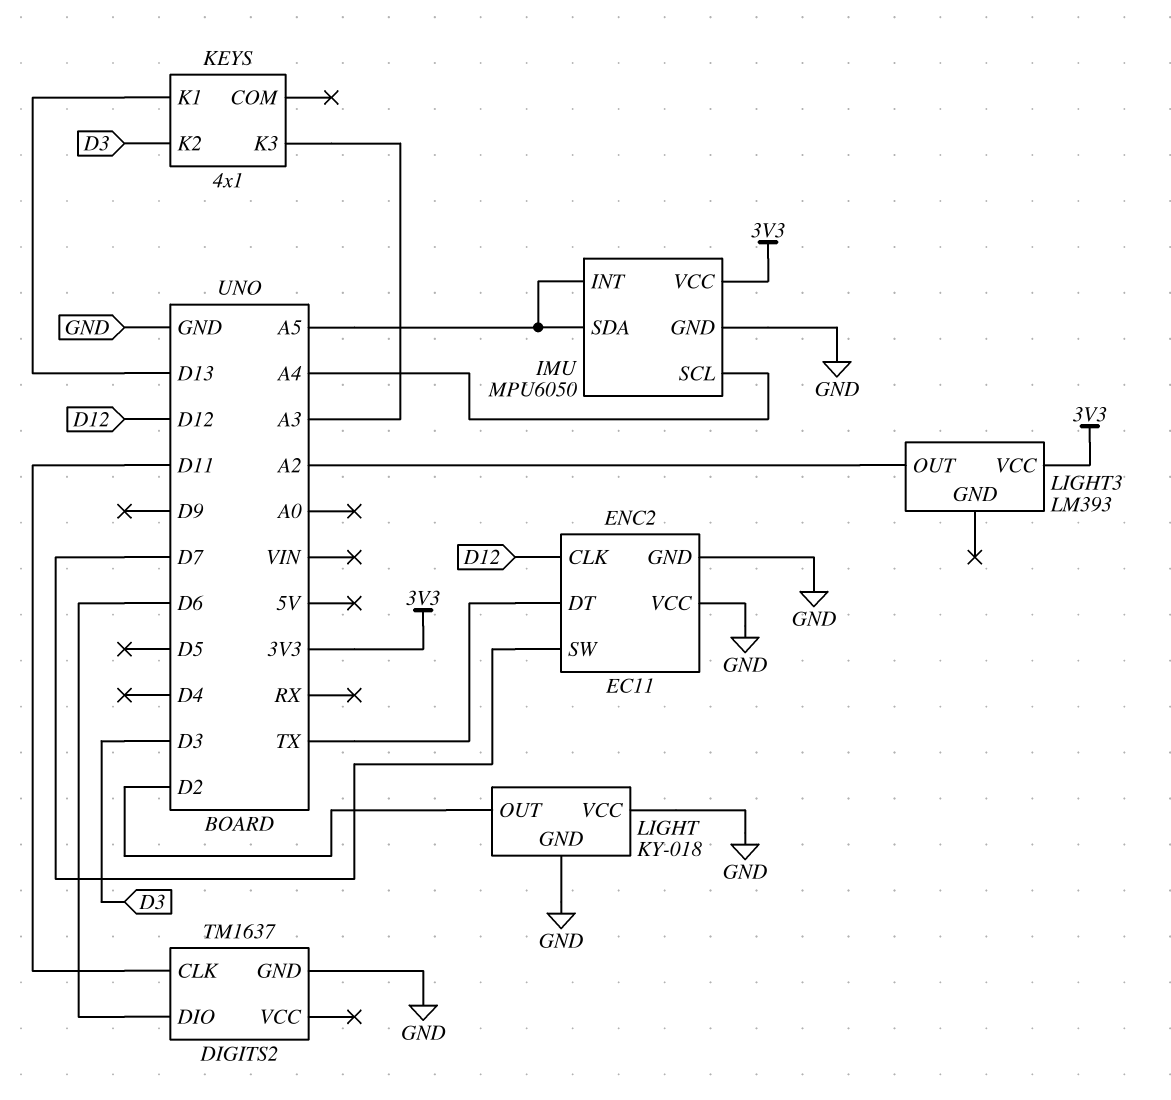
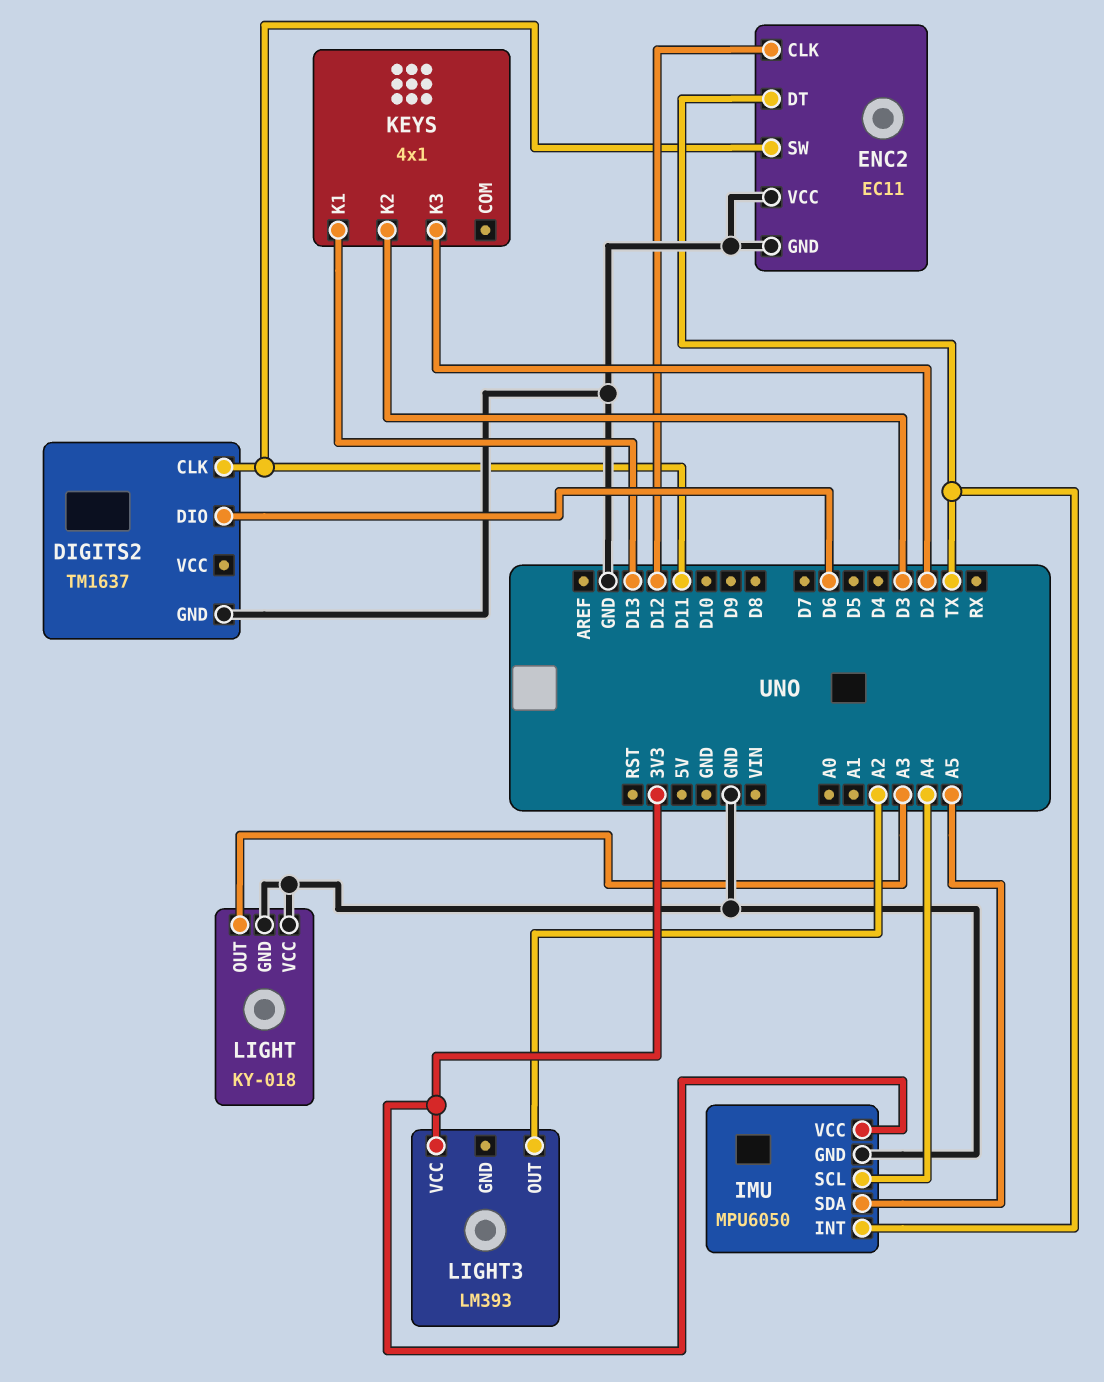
ENC2 pin SW: D7 -> D11
IMU pin INT: A5 -> TX
KEYS pin K3: A3 -> D2
LIGHT pin OUT: D2 -> A3

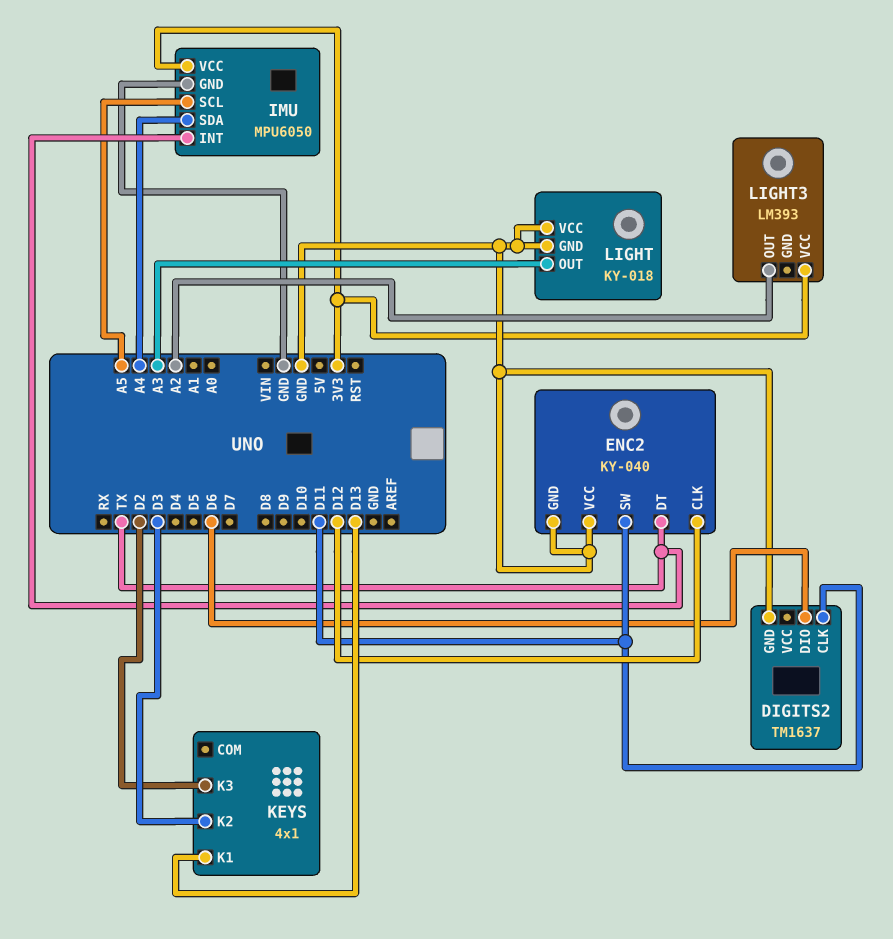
ENC2: EC11 -> KY-040
IMU pin SCL: A4 -> A5
IMU pin SDA: A5 -> A4

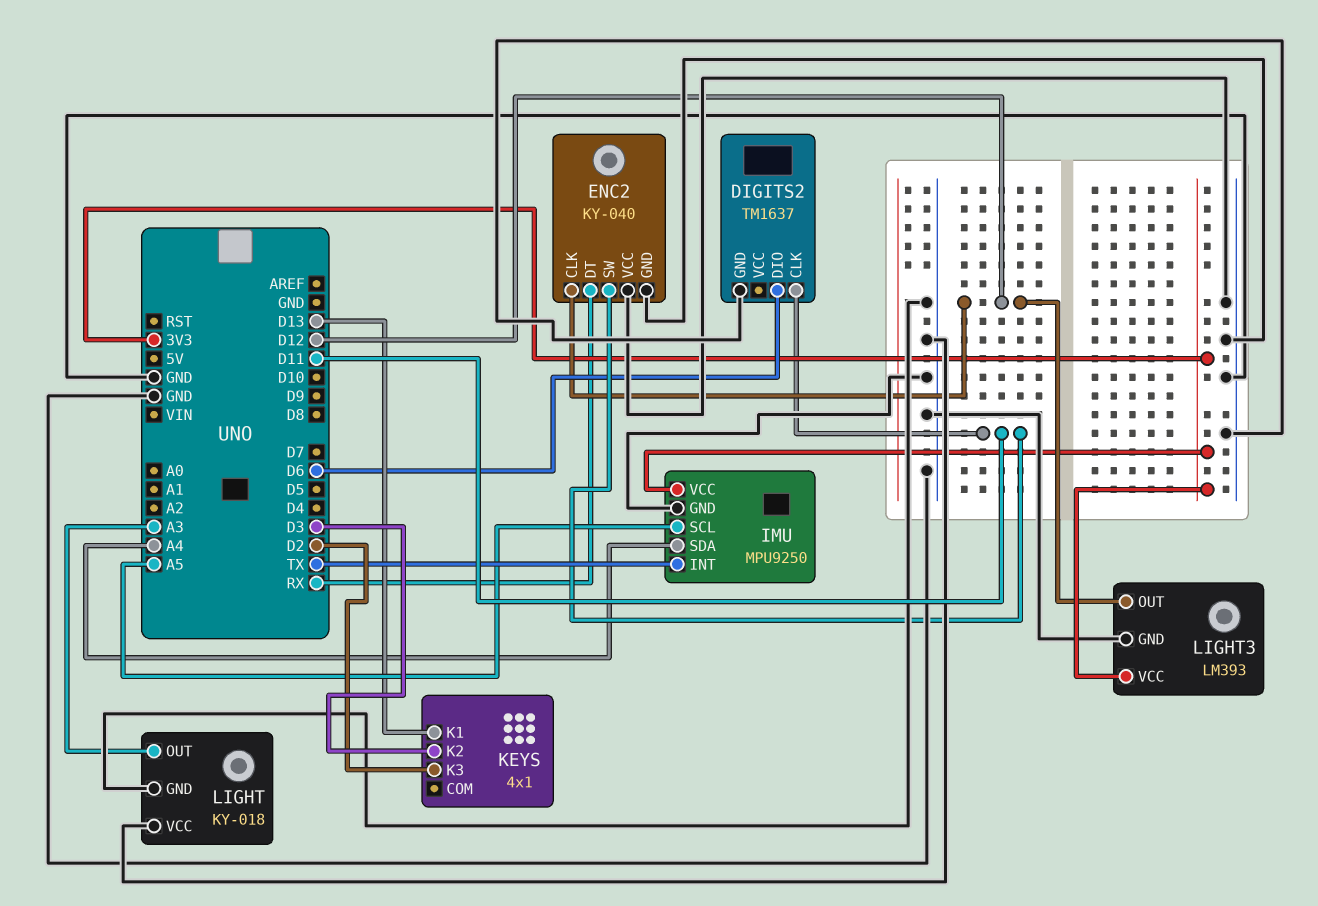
ENC2 pin DT: TX -> RX
IMU: MPU6050 -> MPU9250
LIGHT3 pin GND: none -> GND
LIGHT3 pin OUT: A2 -> D12

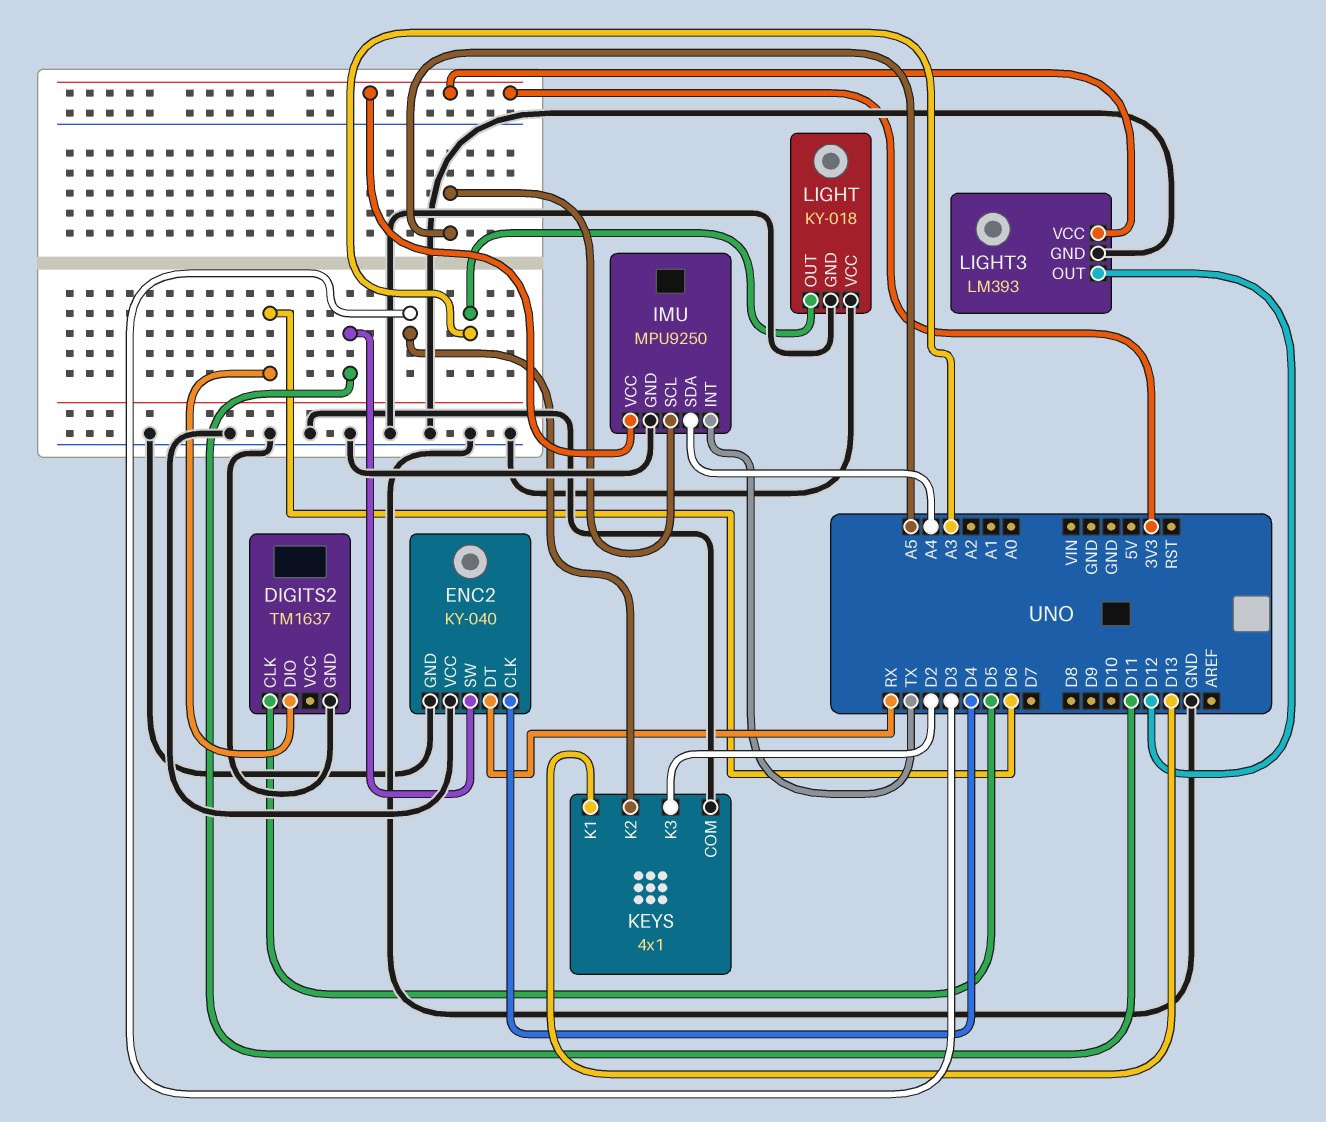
DIGITS2 pin CLK: D11 -> D5
ENC2 pin CLK: D12 -> D4
KEYS pin COM: none -> GND

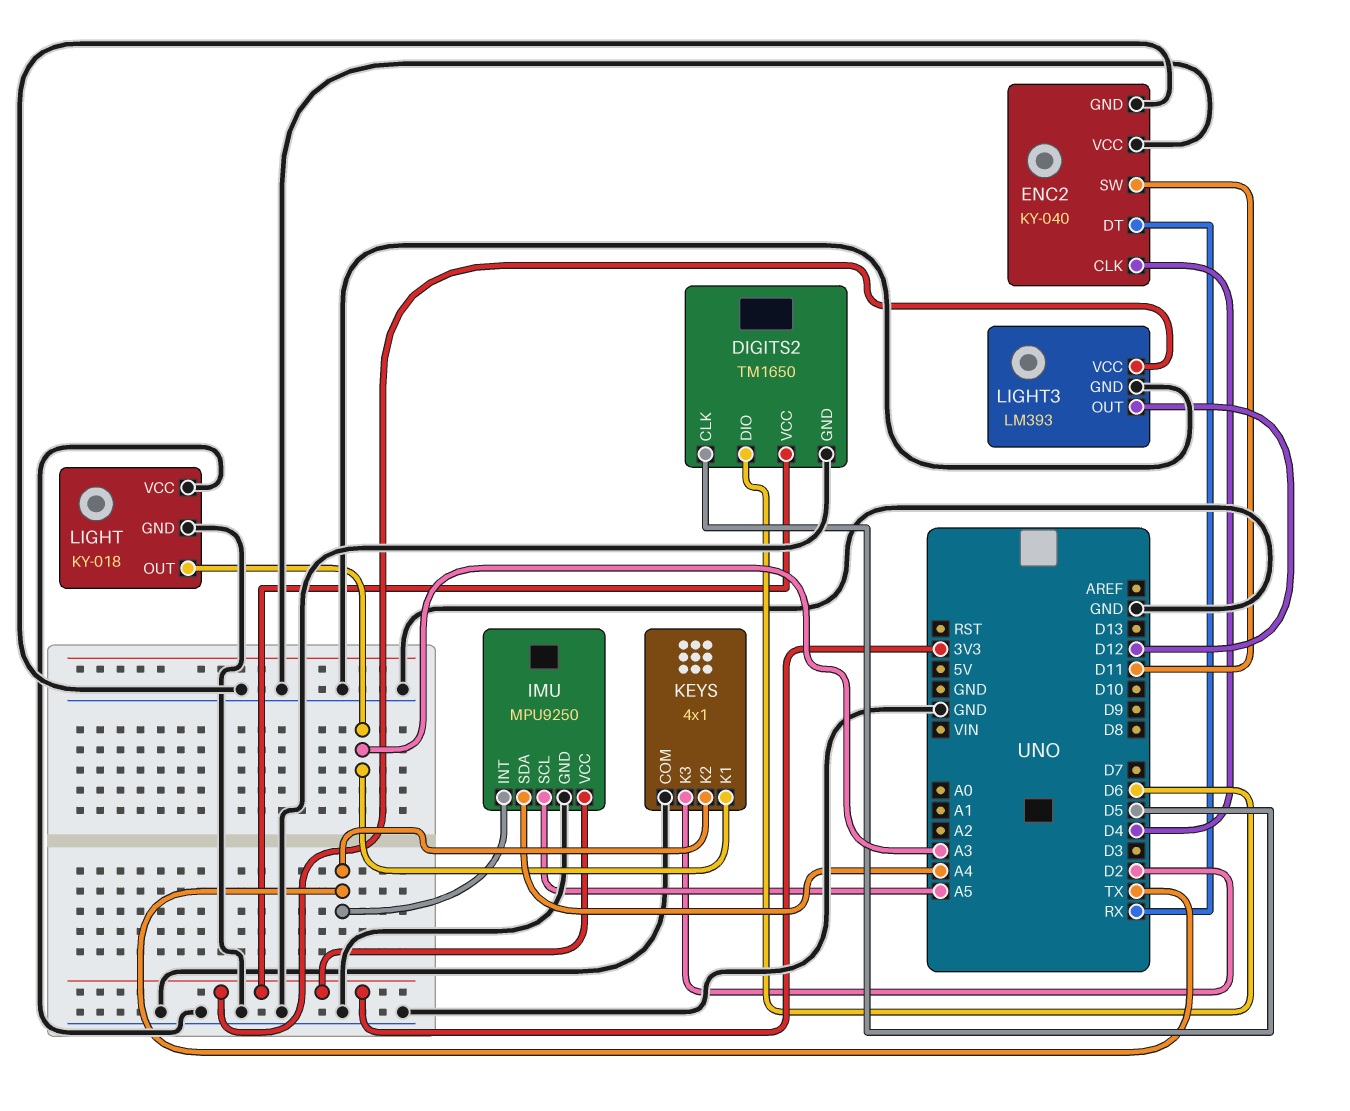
DIGITS2: TM1637 -> TM1650
DIGITS2 pin VCC: none -> 3V3
KEYS pin K1: D13 -> A3
KEYS pin K2: D3 -> TX

